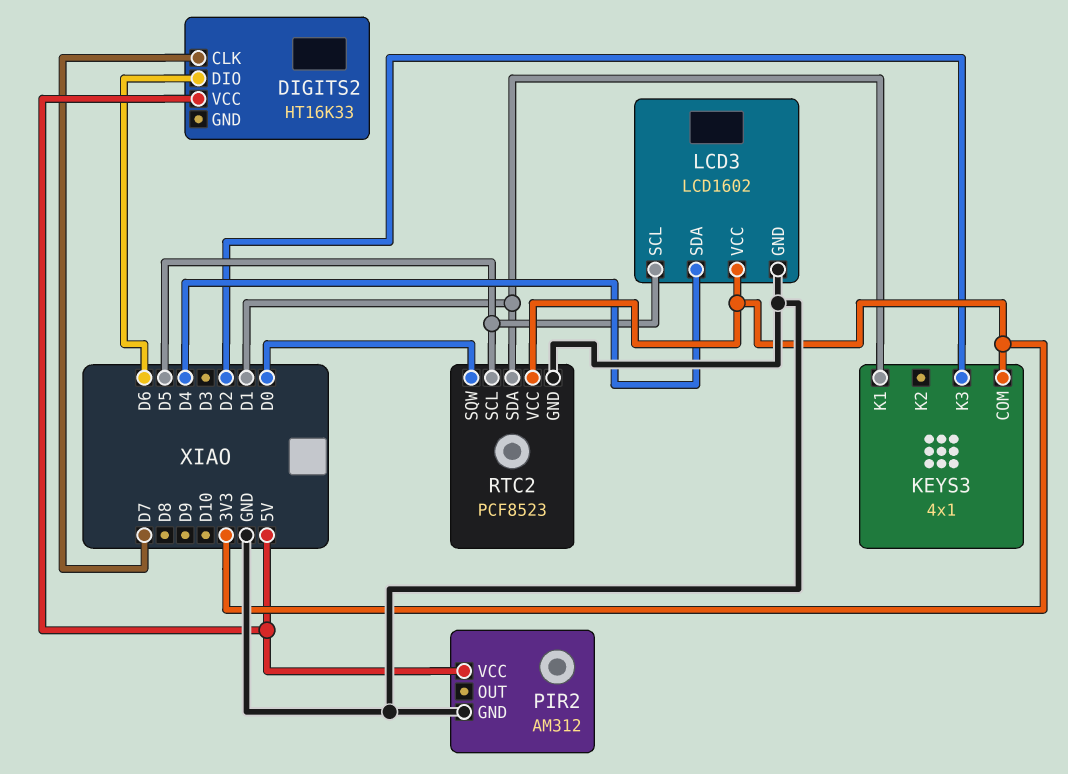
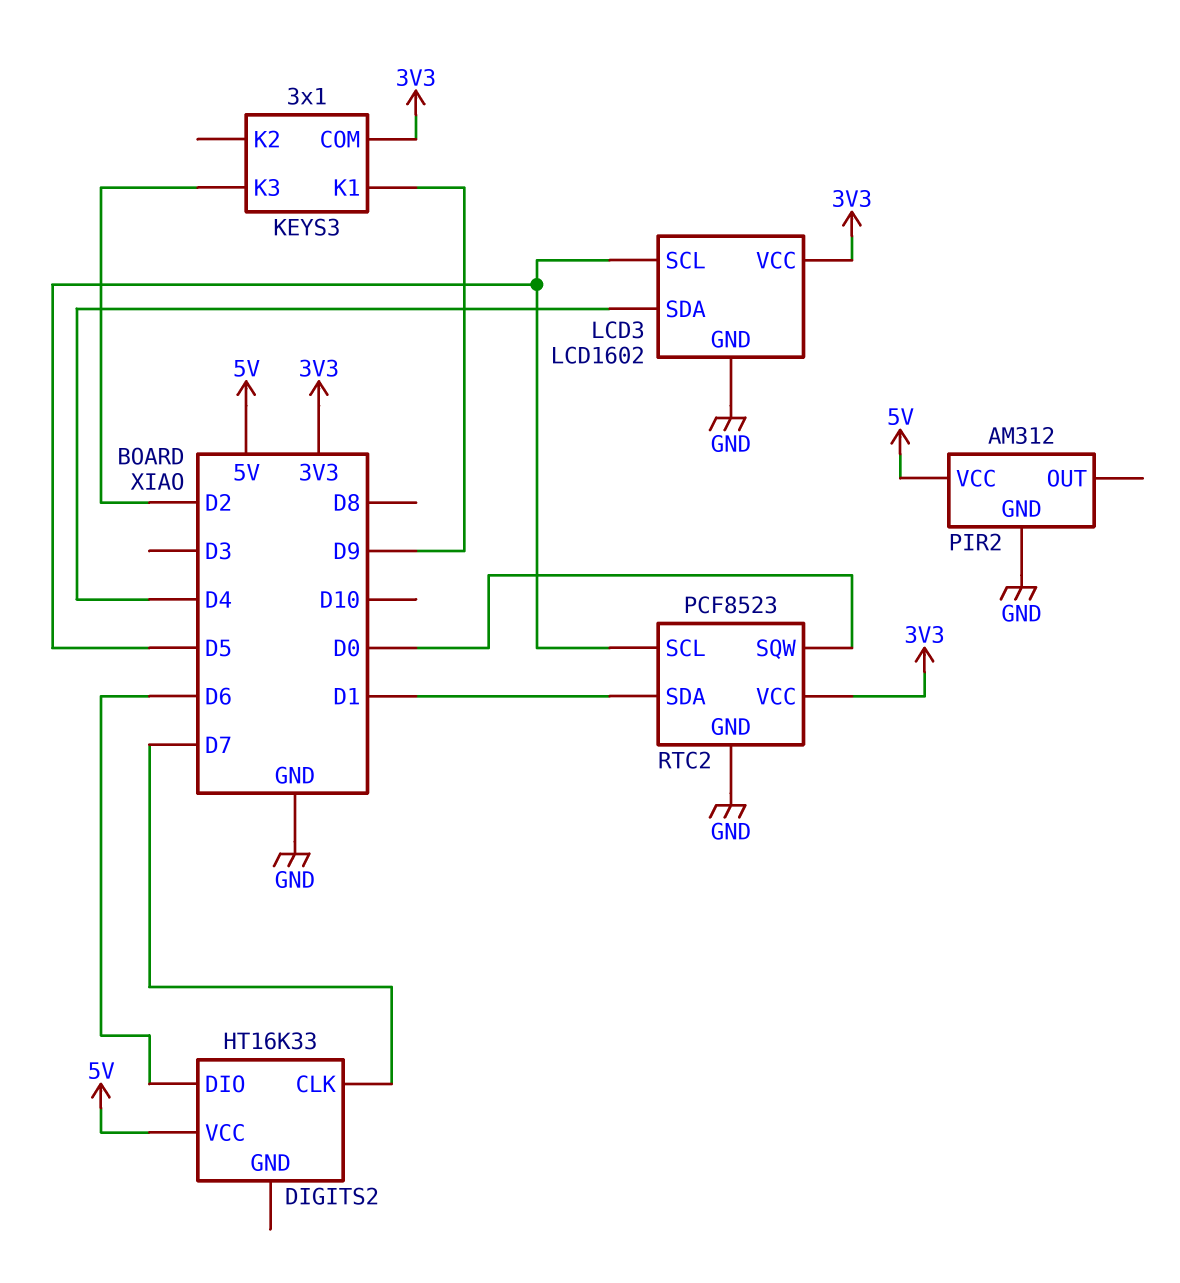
KEYS3: 4x1 -> 3x1
KEYS3 pin K1: D1 -> D9

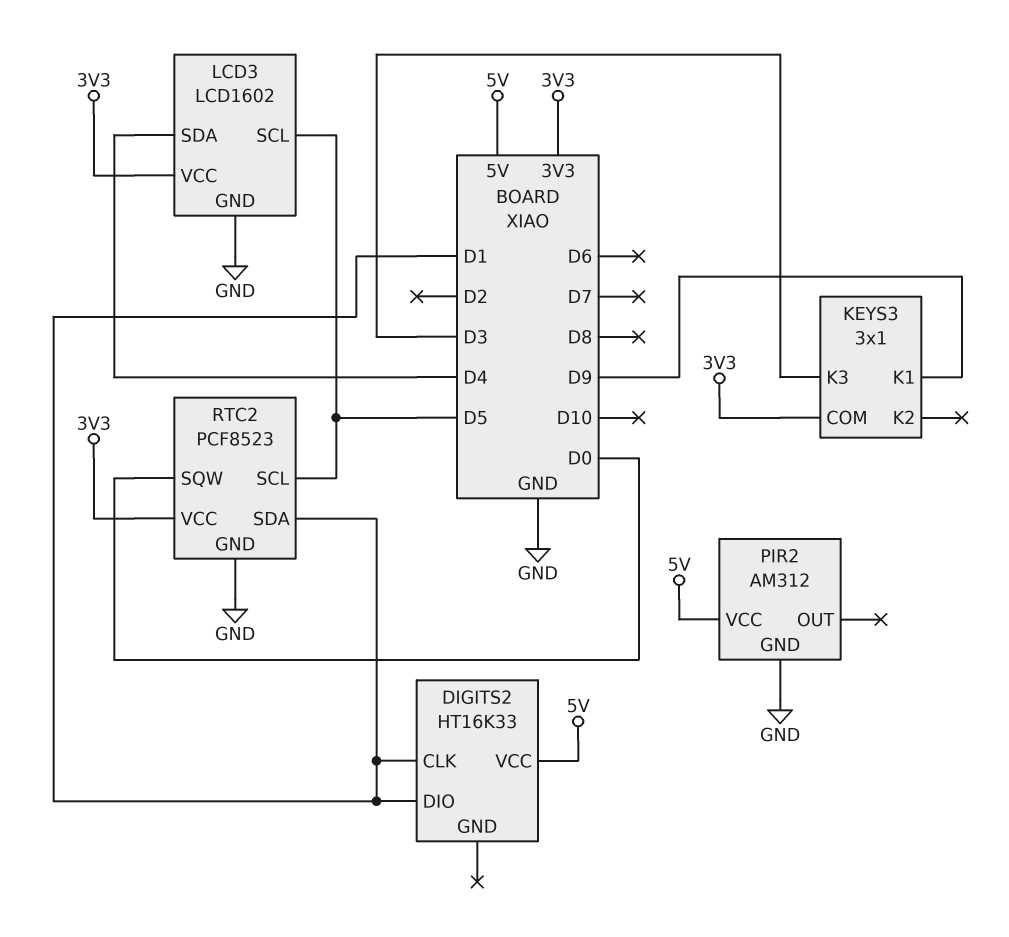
DIGITS2 pin CLK: D7 -> D1
DIGITS2 pin DIO: D6 -> D1
KEYS3 pin K3: D2 -> D3

